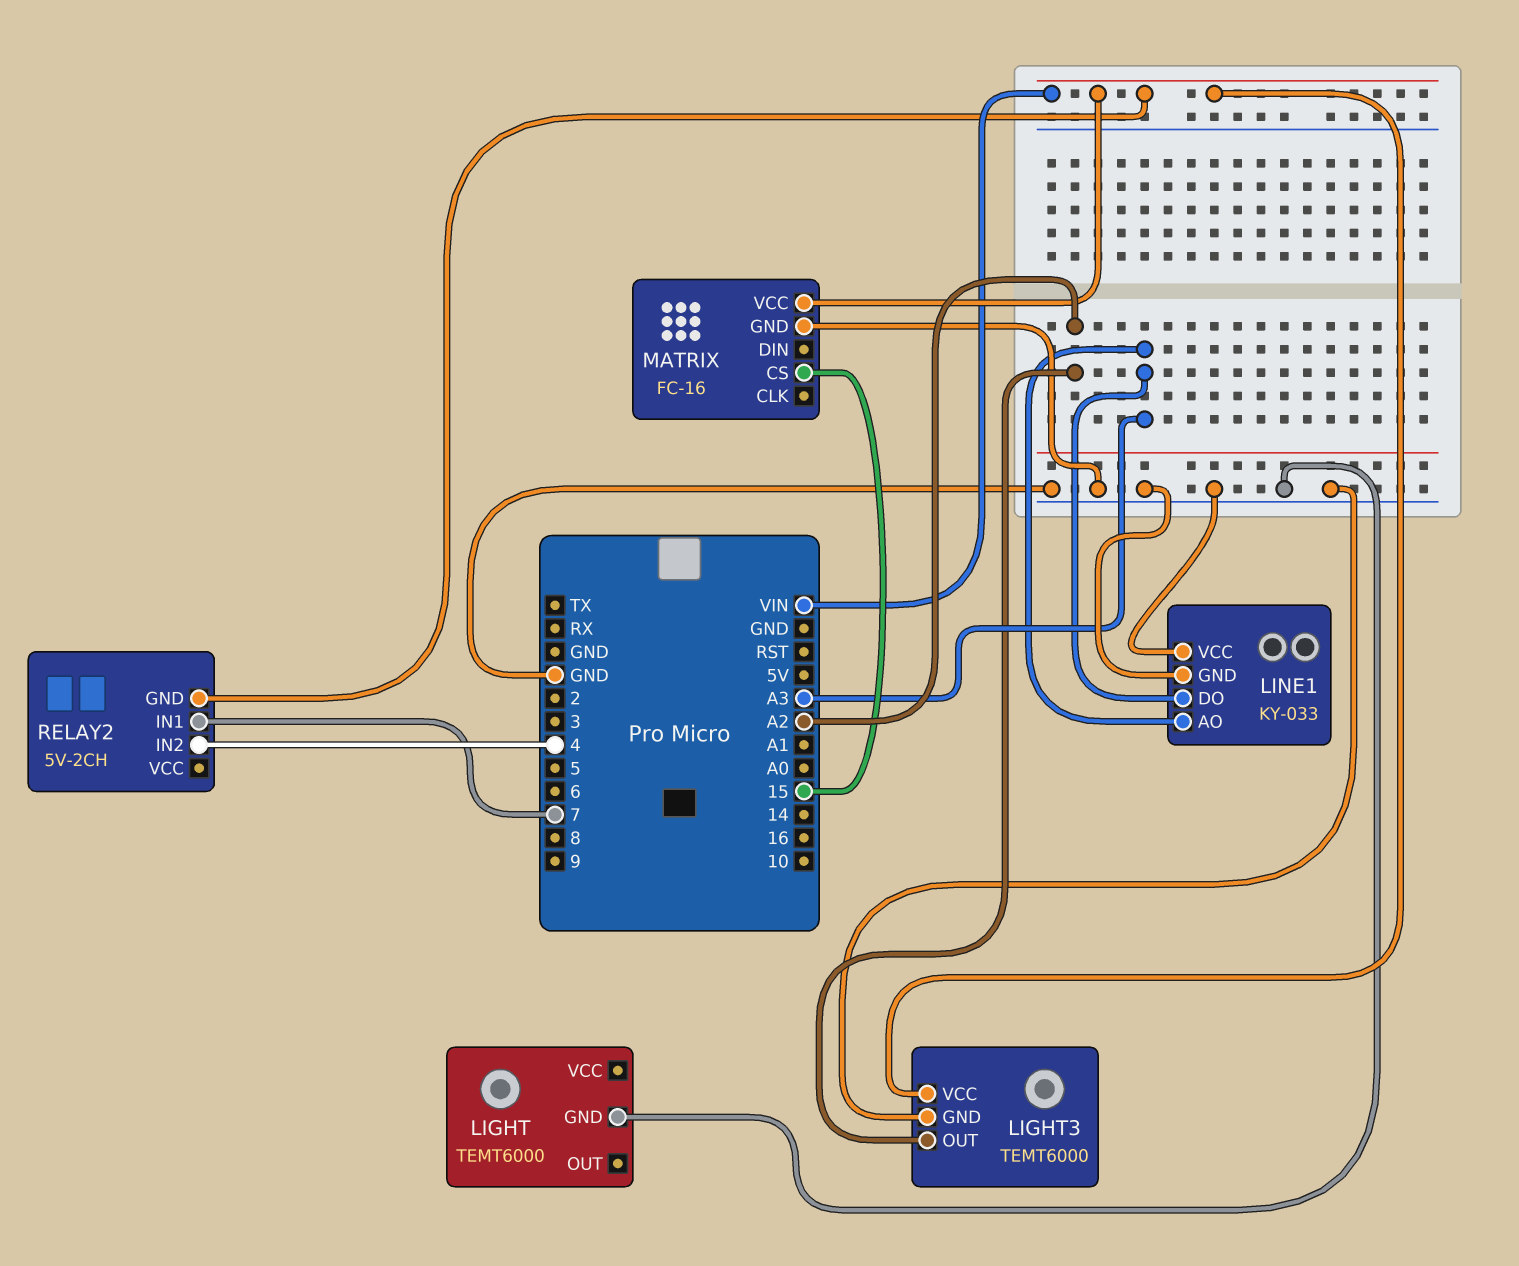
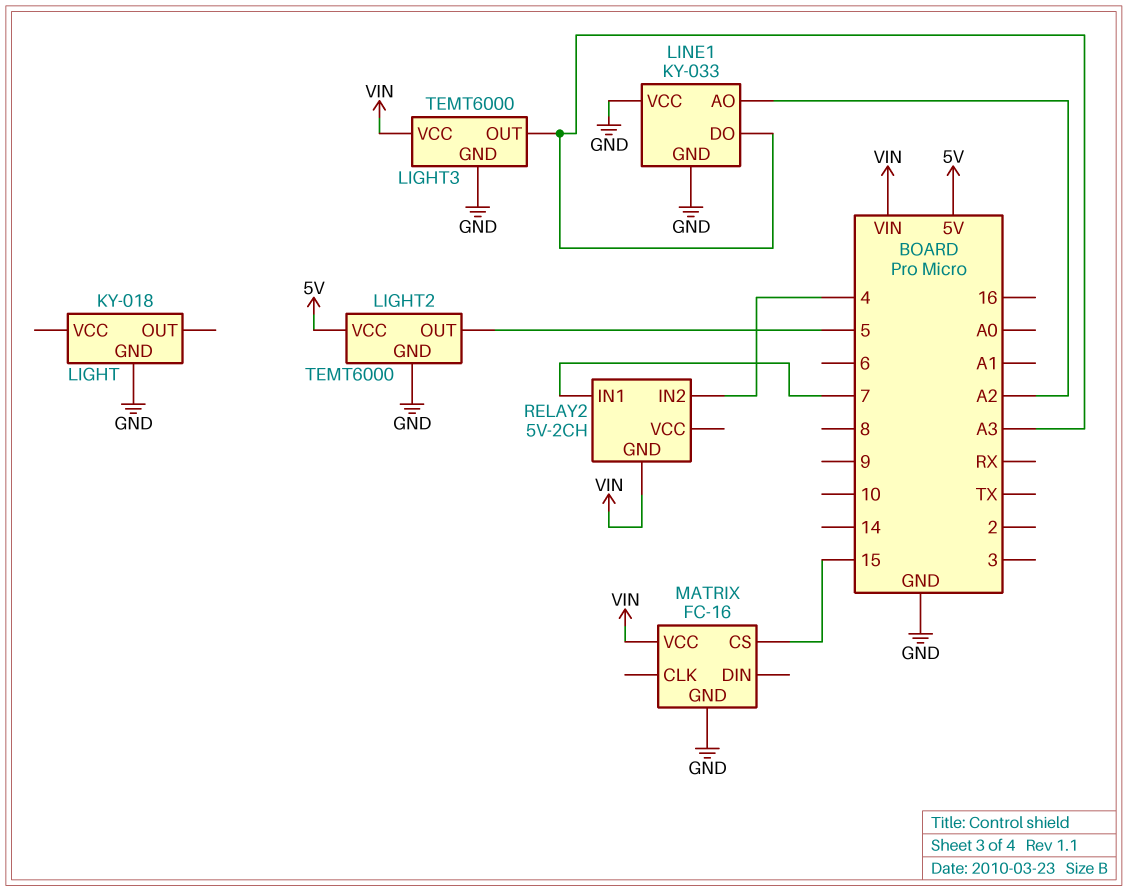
LIGHT: TEMT6000 -> KY-018
LIGHT2: none -> TEMT6000
LIGHT2 pin GND: none -> GND
LIGHT2 pin OUT: none -> 5
LIGHT2 pin VCC: none -> 5V
LIGHT3 pin OUT: A2 -> A3
LINE1 pin AO: A3 -> A2

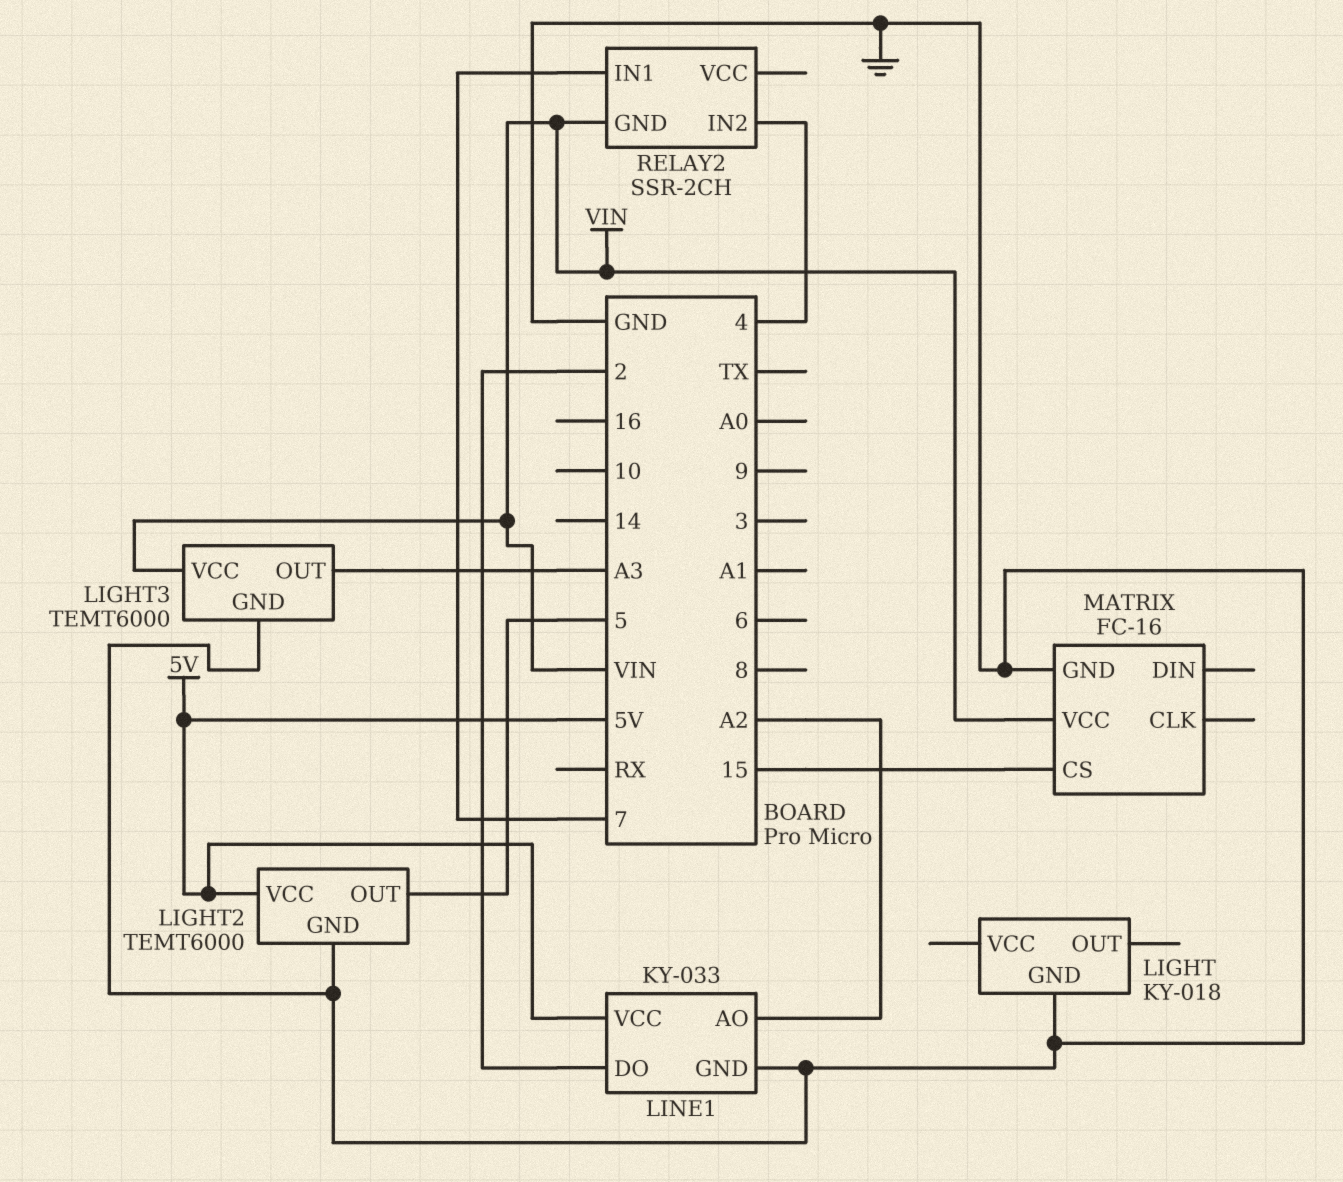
LINE1 pin DO: A3 -> 2
LINE1 pin VCC: GND -> 5V
RELAY2: 5V-2CH -> SSR-2CH

